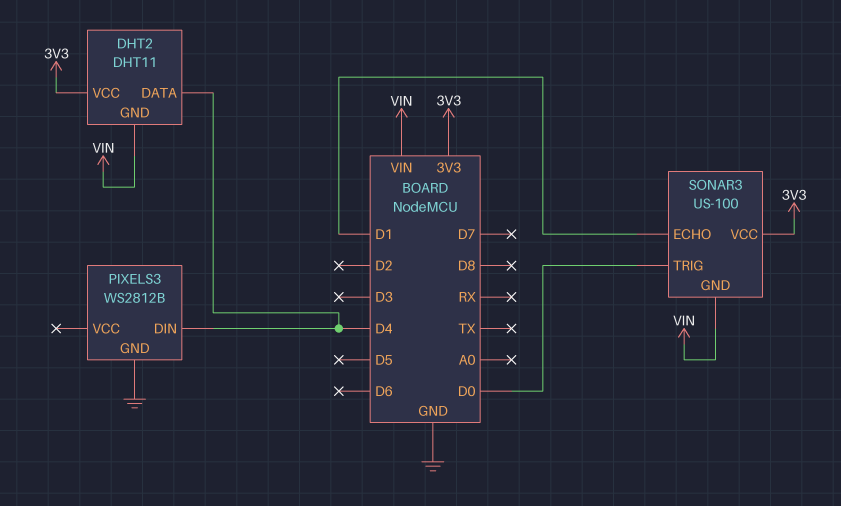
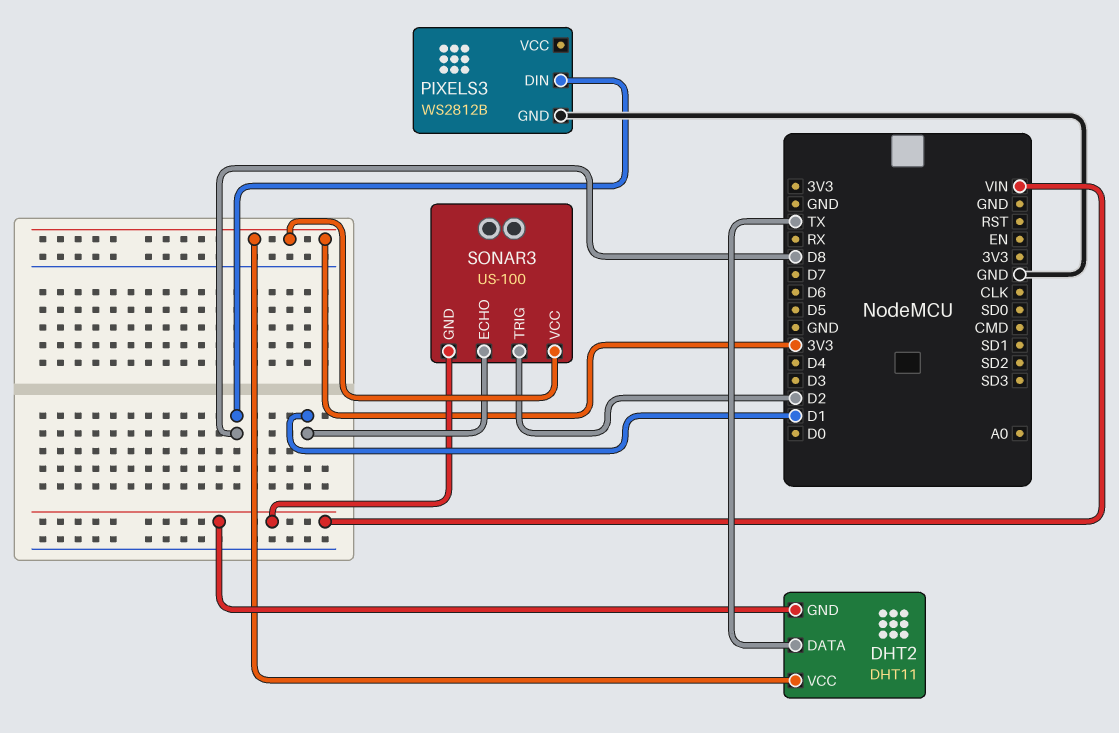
DHT2 pin DATA: D4 -> TX
PIXELS3 pin DIN: D4 -> D8
SONAR3 pin TRIG: D0 -> D2

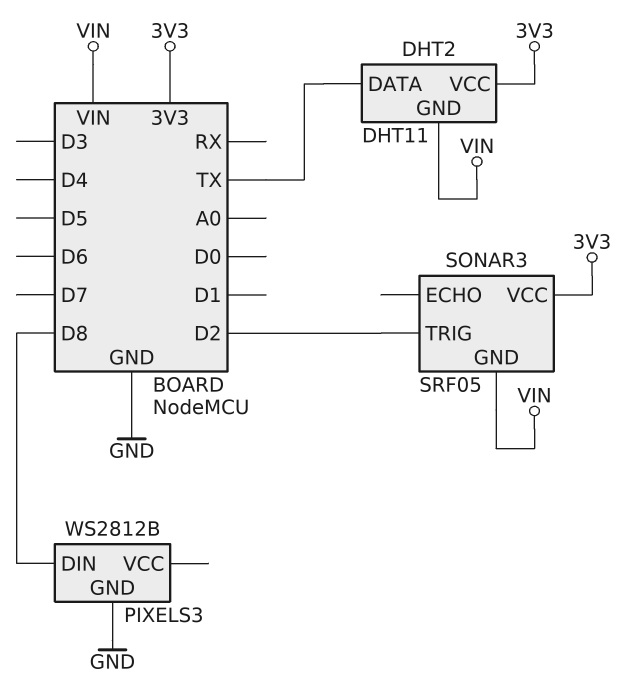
SONAR3: US-100 -> SRF05
SONAR3 pin ECHO: D1 -> none

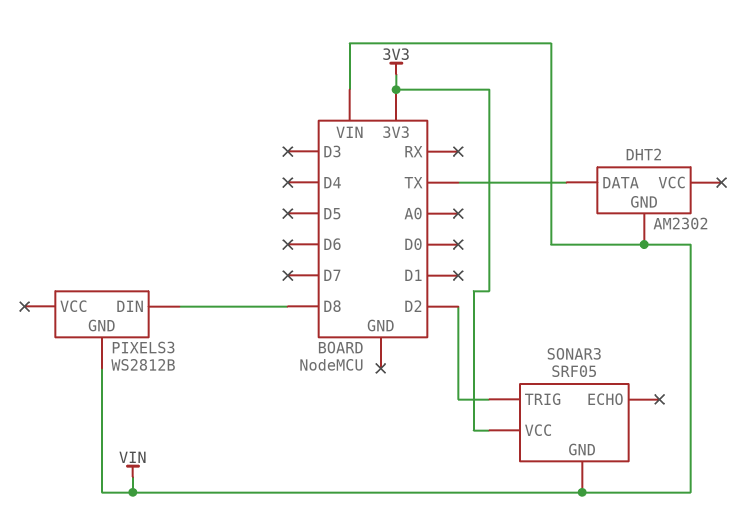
DHT2: DHT11 -> AM2302
DHT2 pin VCC: 3V3 -> none
PIXELS3 pin GND: GND -> VIN

